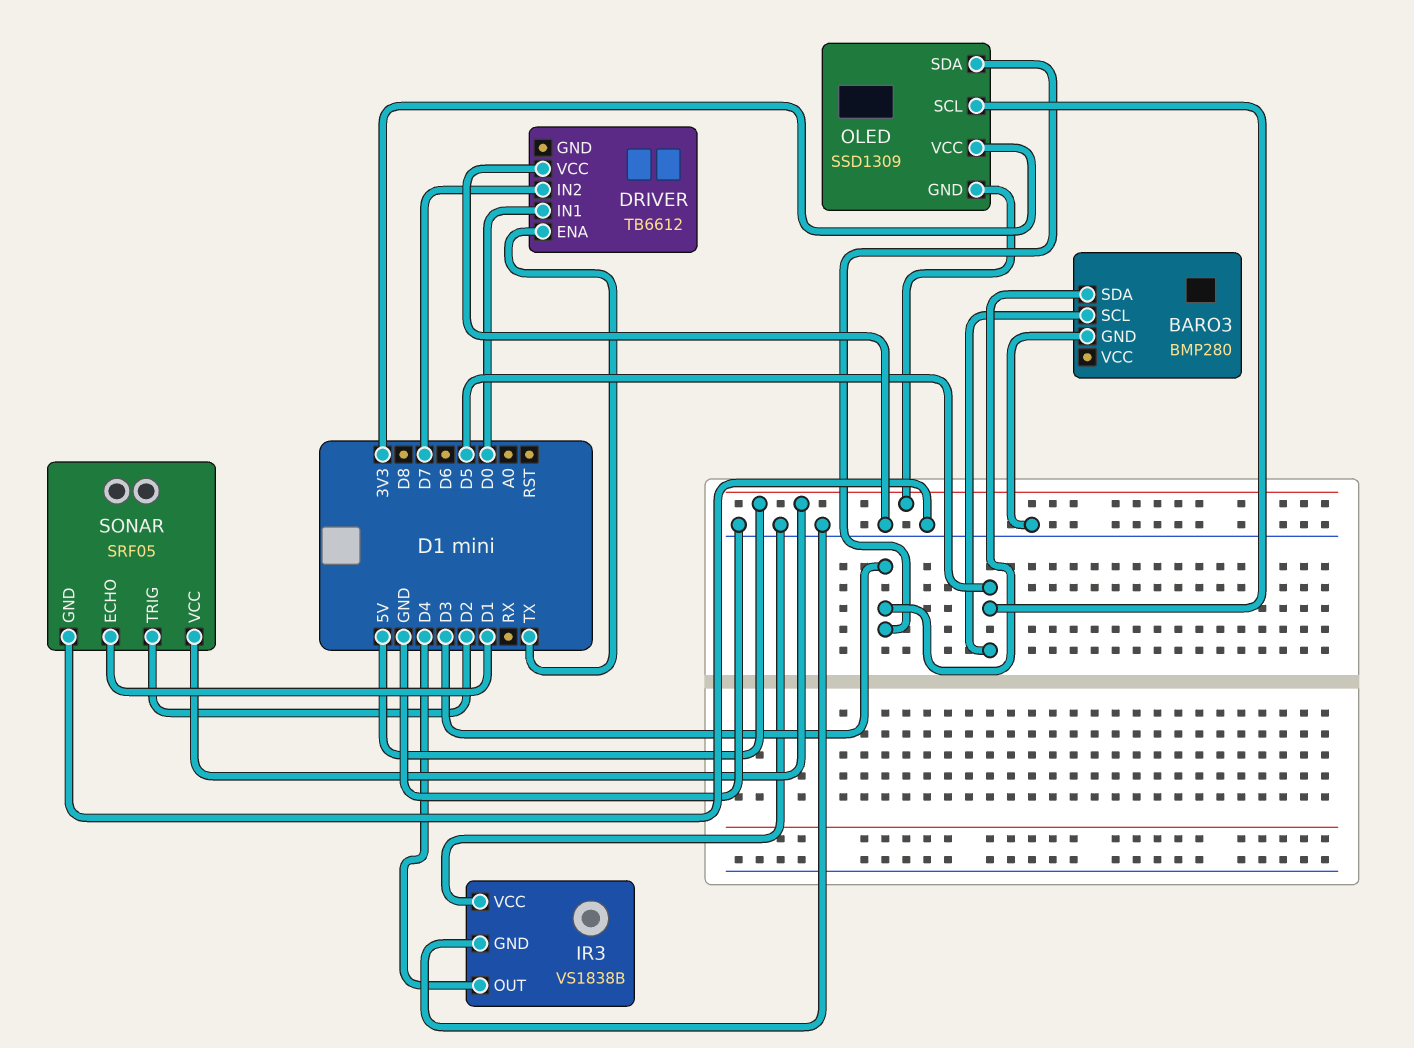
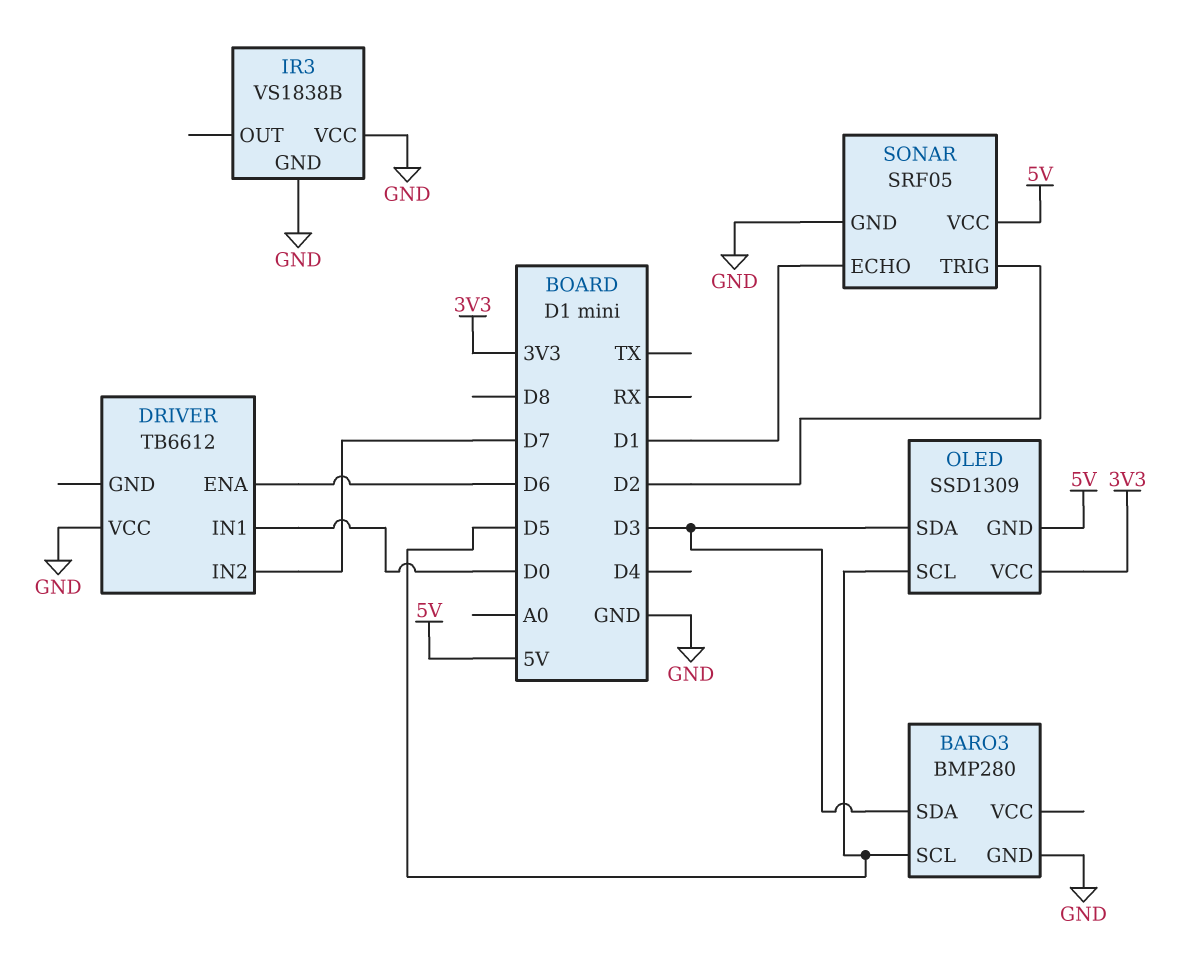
DRIVER pin ENA: TX -> D6
IR3 pin OUT: D4 -> none

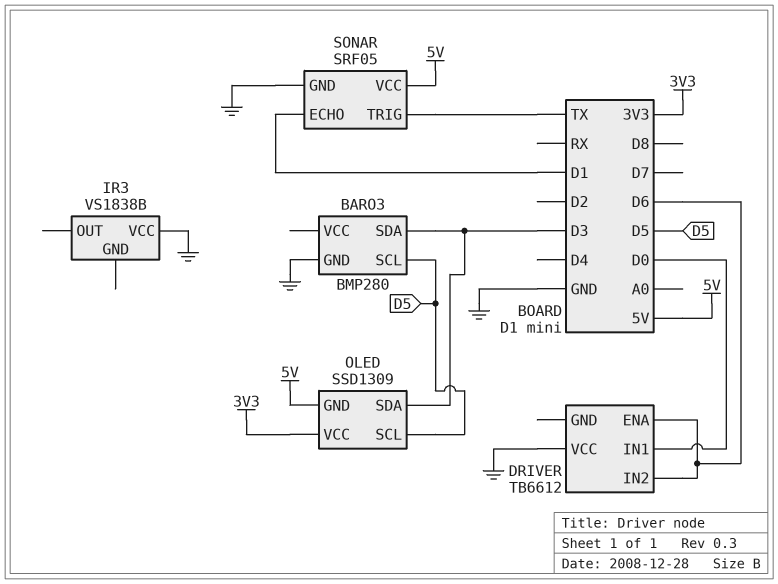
DRIVER pin IN2: D7 -> D6
IR3 pin GND: GND -> none
SONAR pin TRIG: D2 -> TX

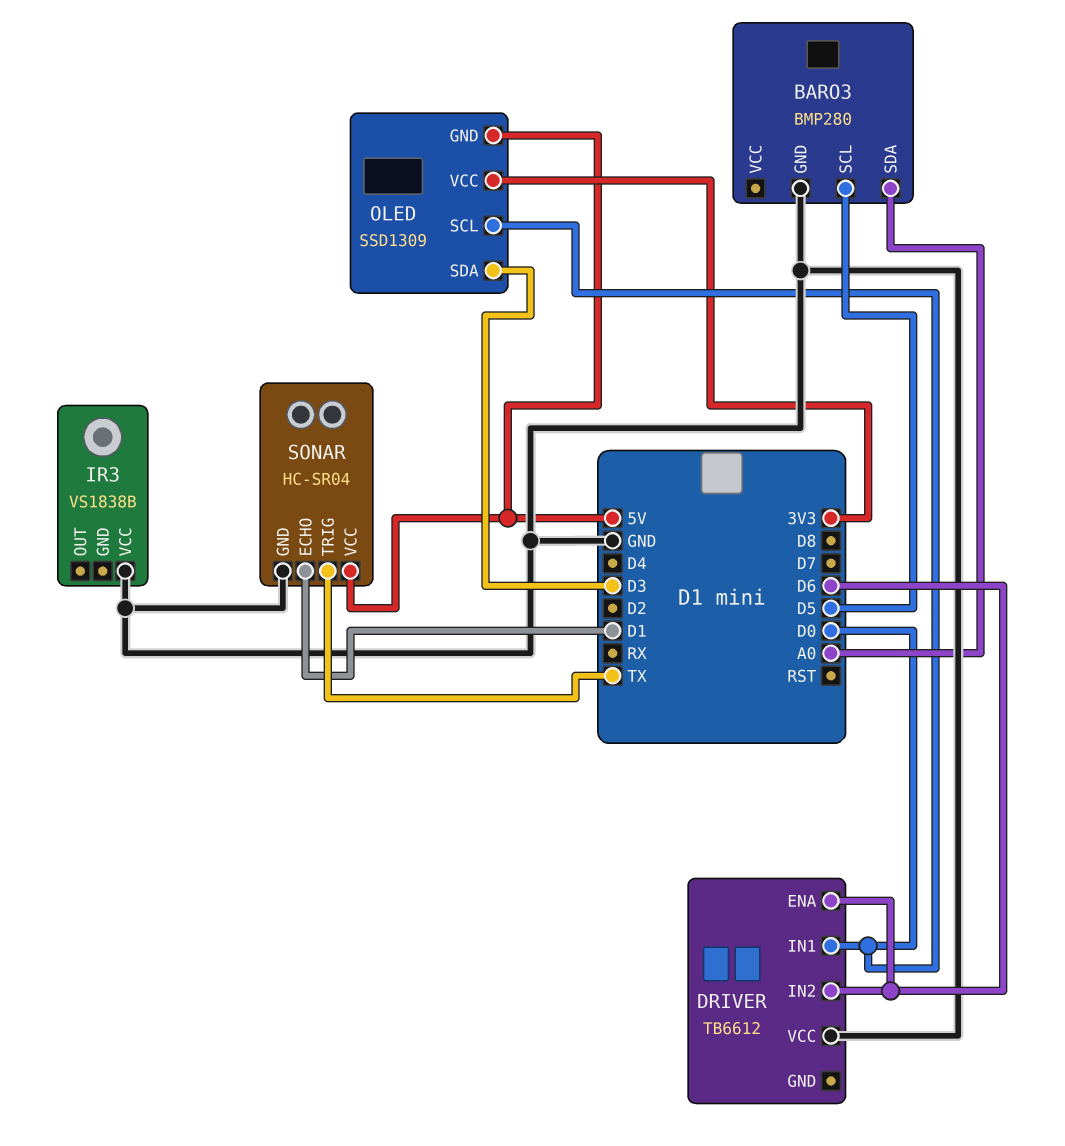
BARO3 pin SDA: D3 -> A0
OLED pin SCL: D5 -> D0
SONAR: SRF05 -> HC-SR04

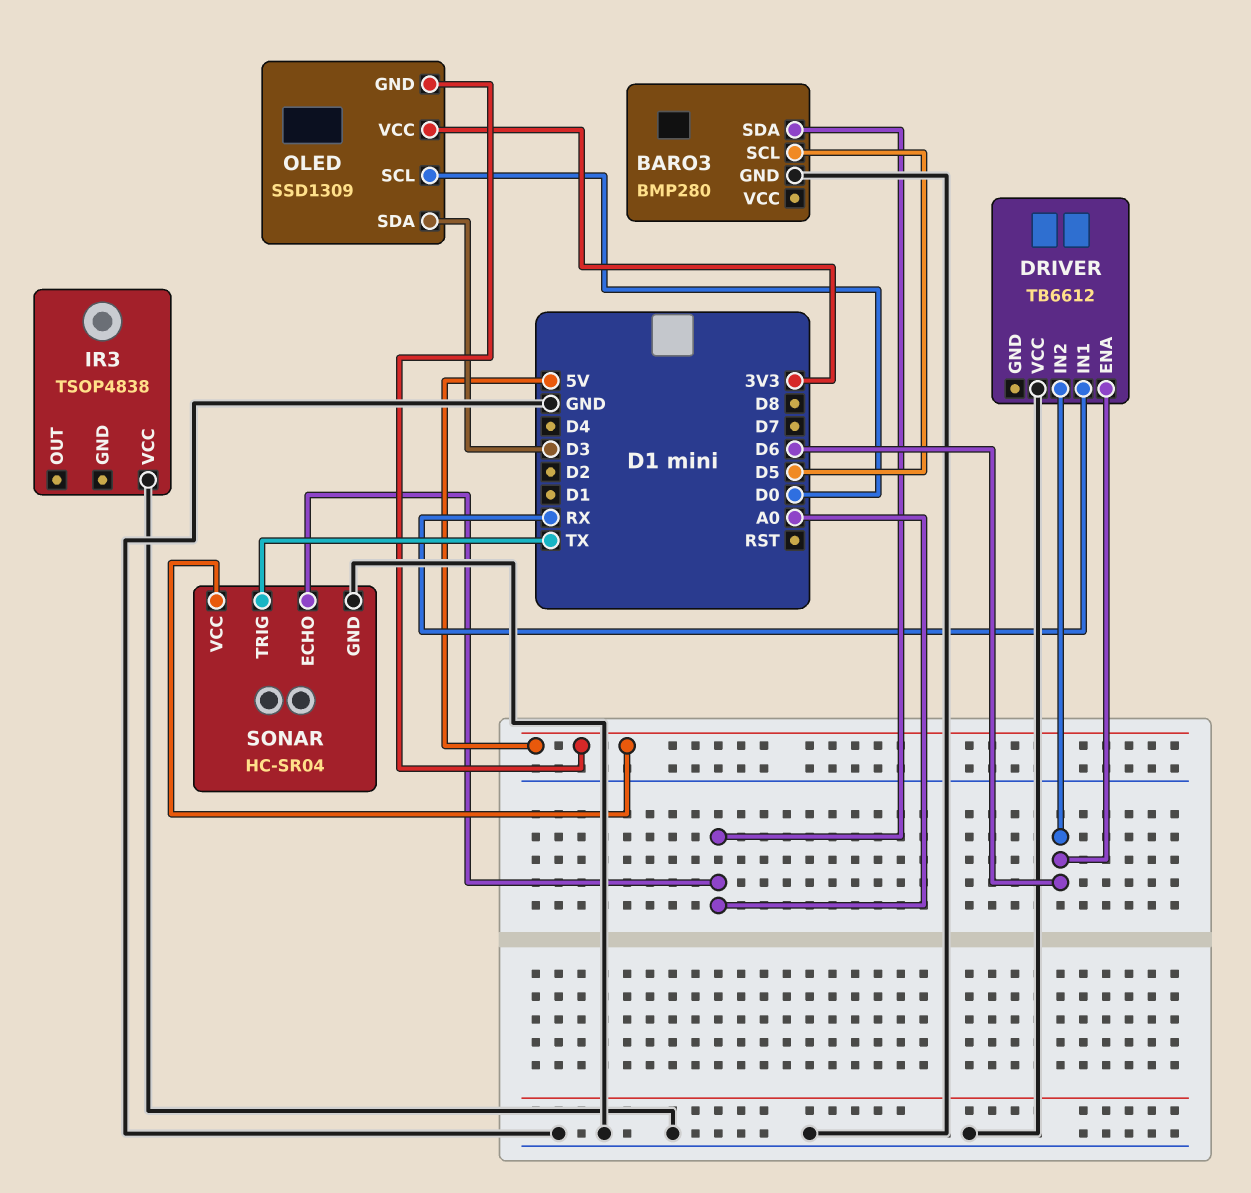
DRIVER pin IN1: D0 -> RX
IR3: VS1838B -> TSOP4838
SONAR pin ECHO: D1 -> A0

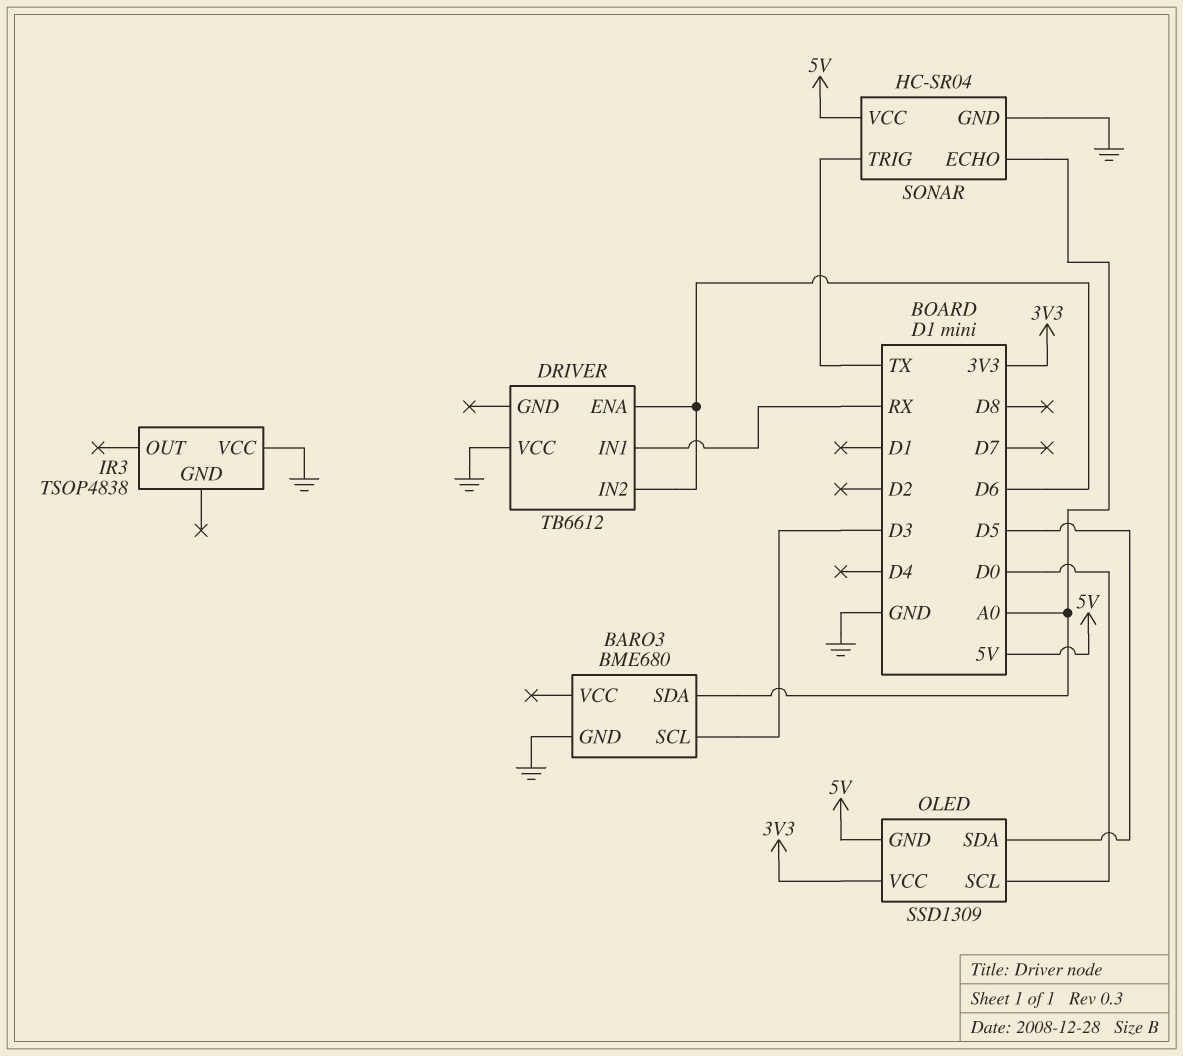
BARO3: BMP280 -> BME680
BARO3 pin SCL: D5 -> D3
OLED pin SDA: D3 -> D5

